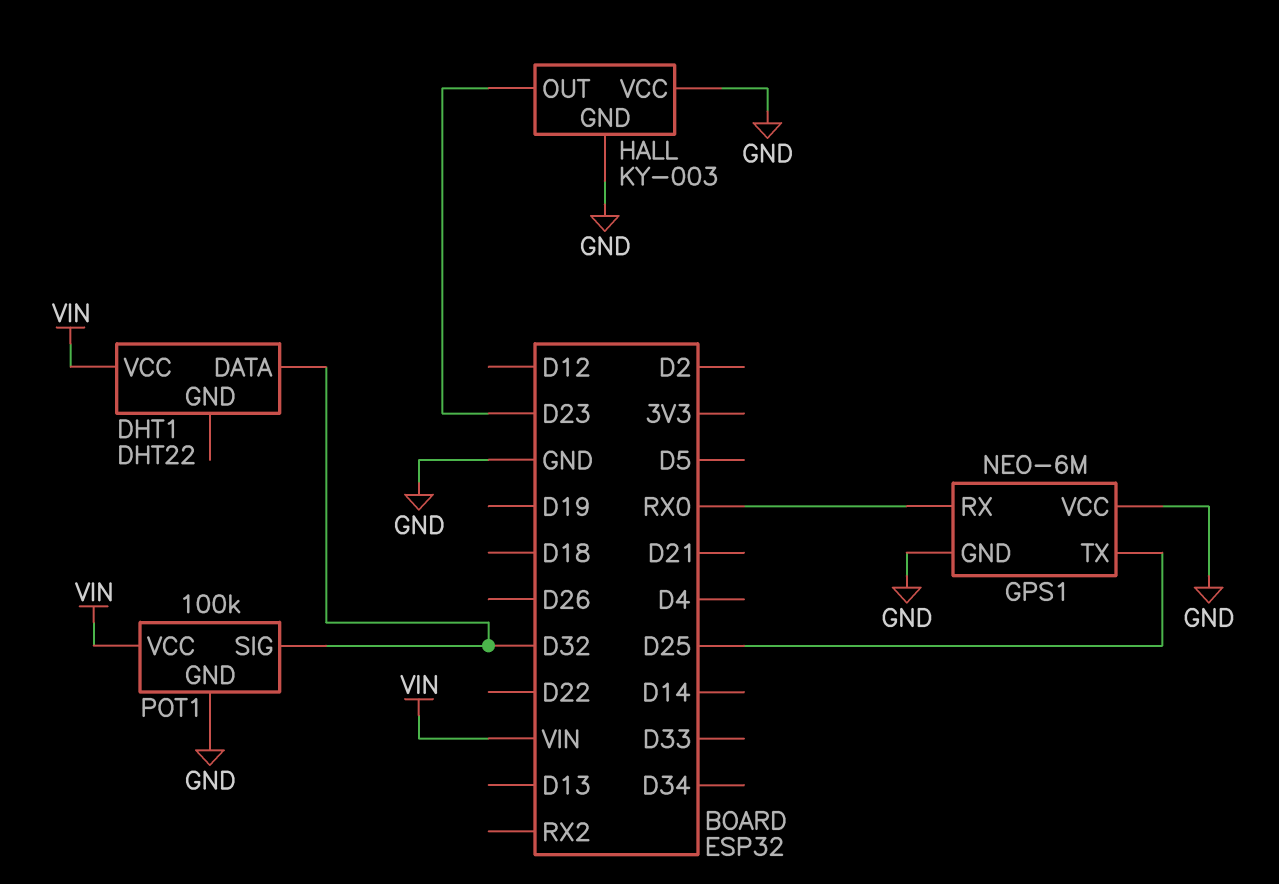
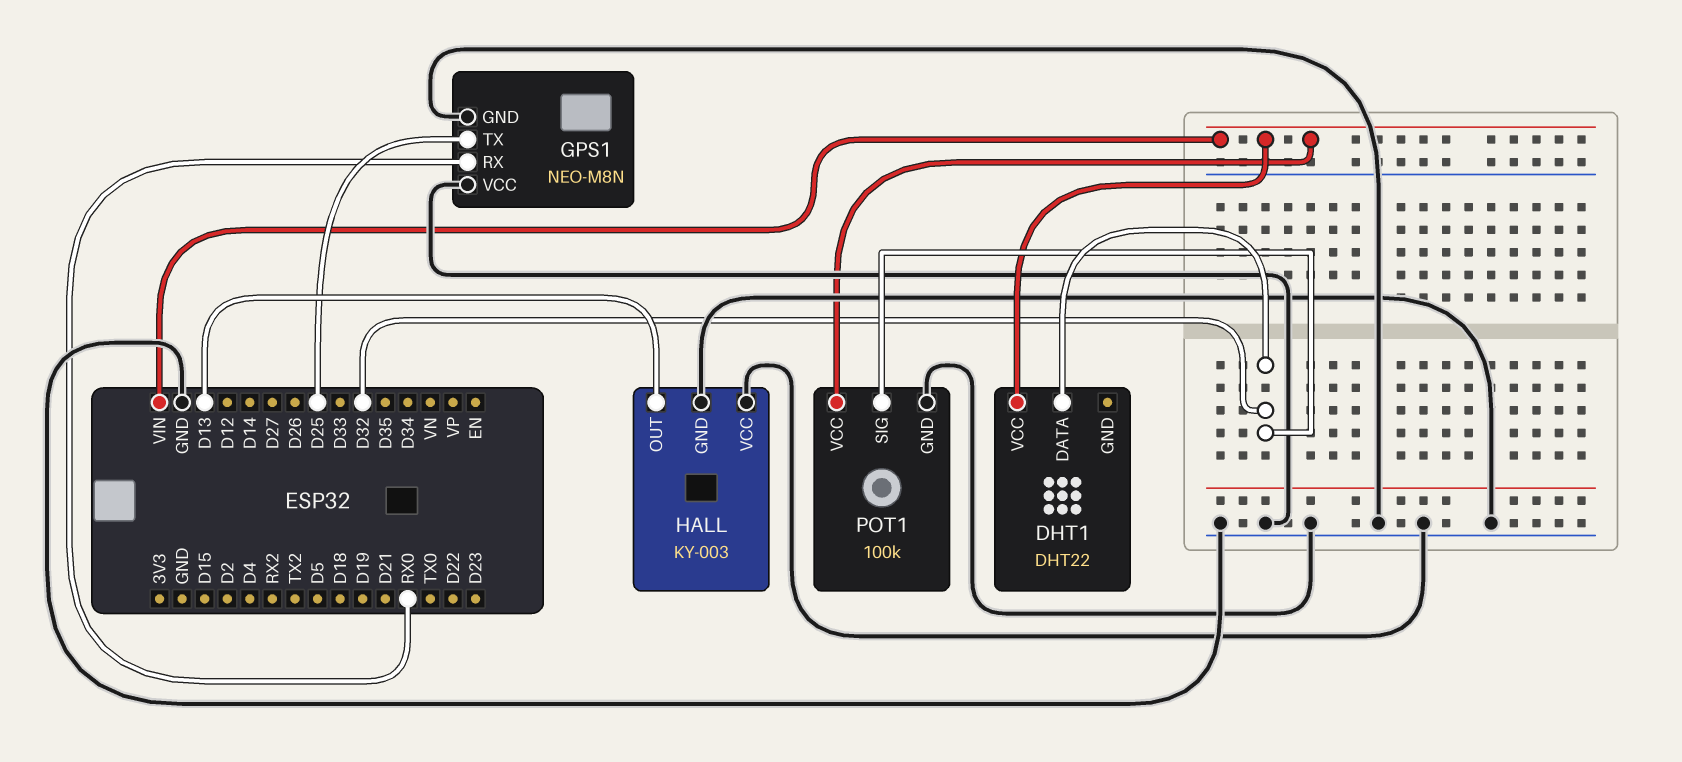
GPS1: NEO-6M -> NEO-M8N
HALL pin OUT: D23 -> D13

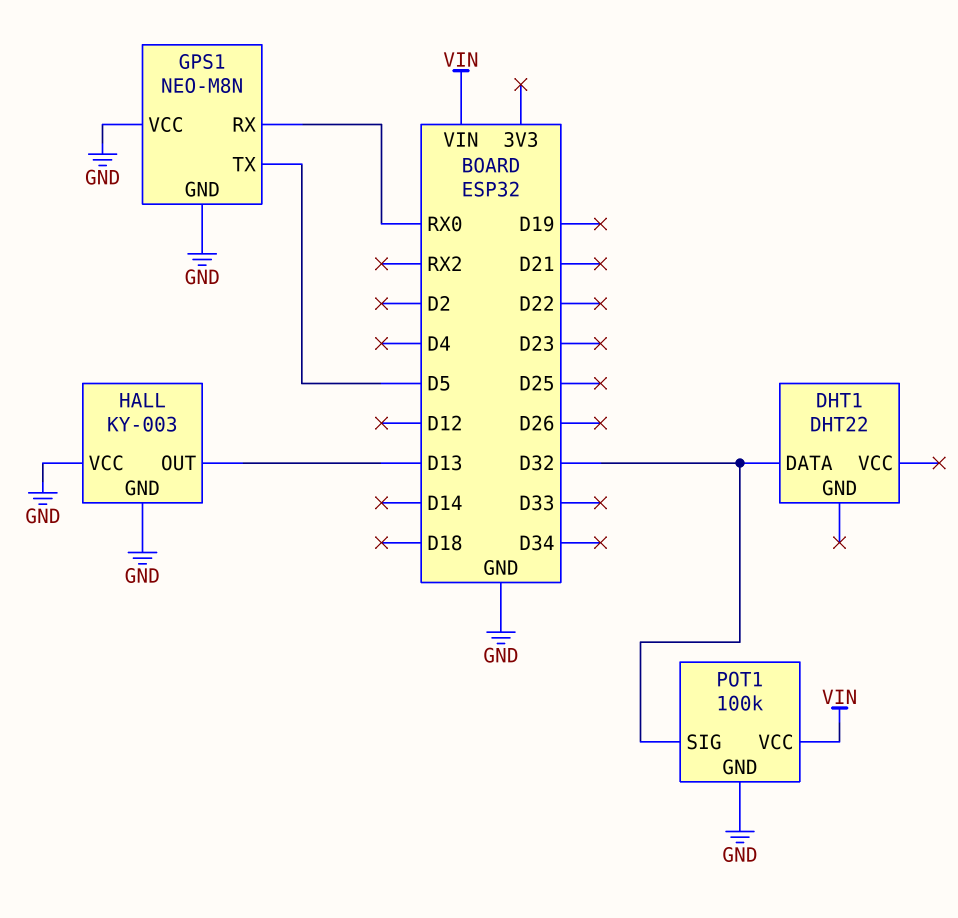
DHT1 pin VCC: VIN -> none
GPS1 pin TX: D25 -> D5

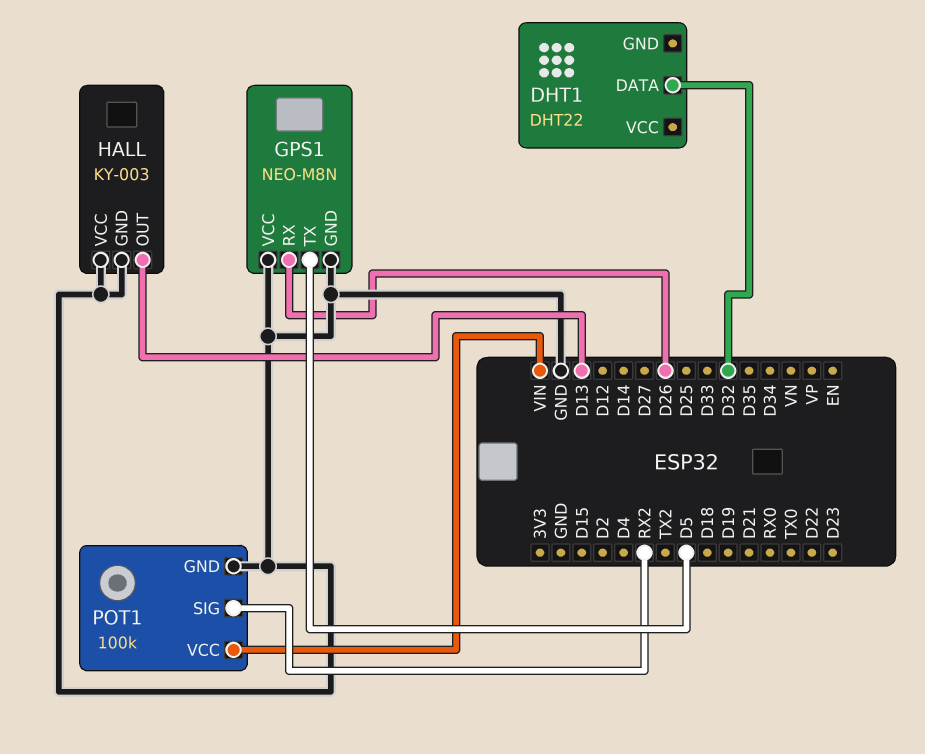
GPS1 pin RX: RX0 -> D26
POT1 pin SIG: D32 -> RX2

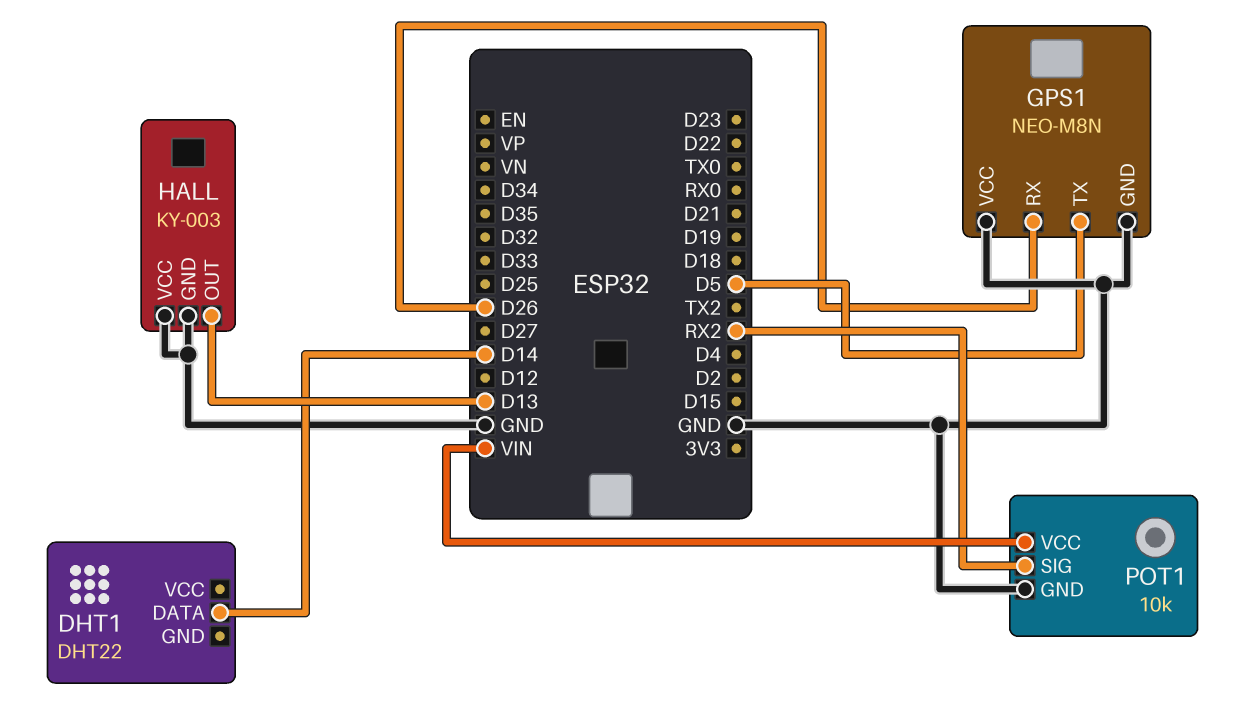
DHT1 pin DATA: D32 -> D14
POT1: 100k -> 10k

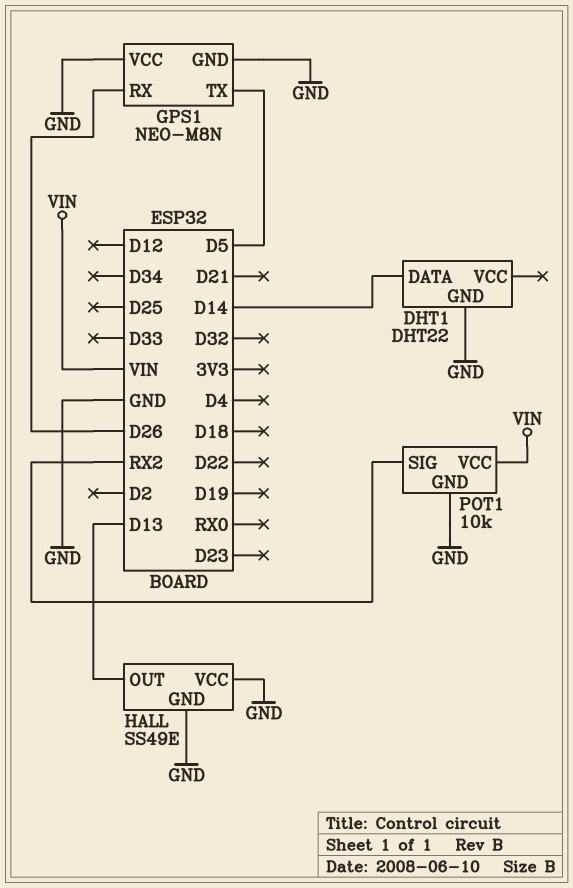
DHT1 pin GND: none -> GND
HALL: KY-003 -> SS49E

